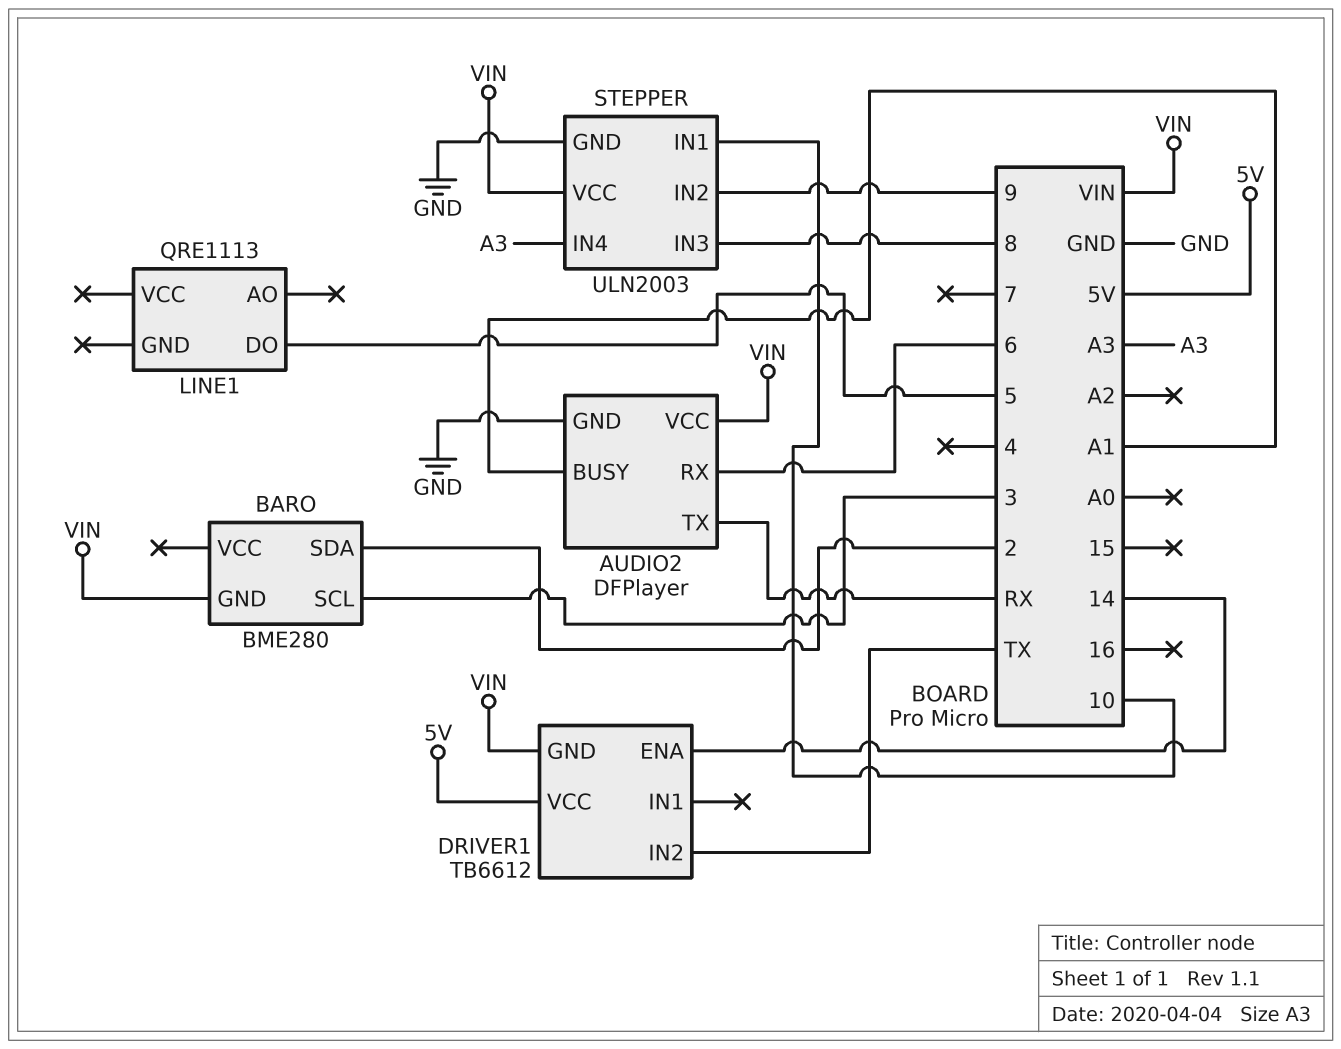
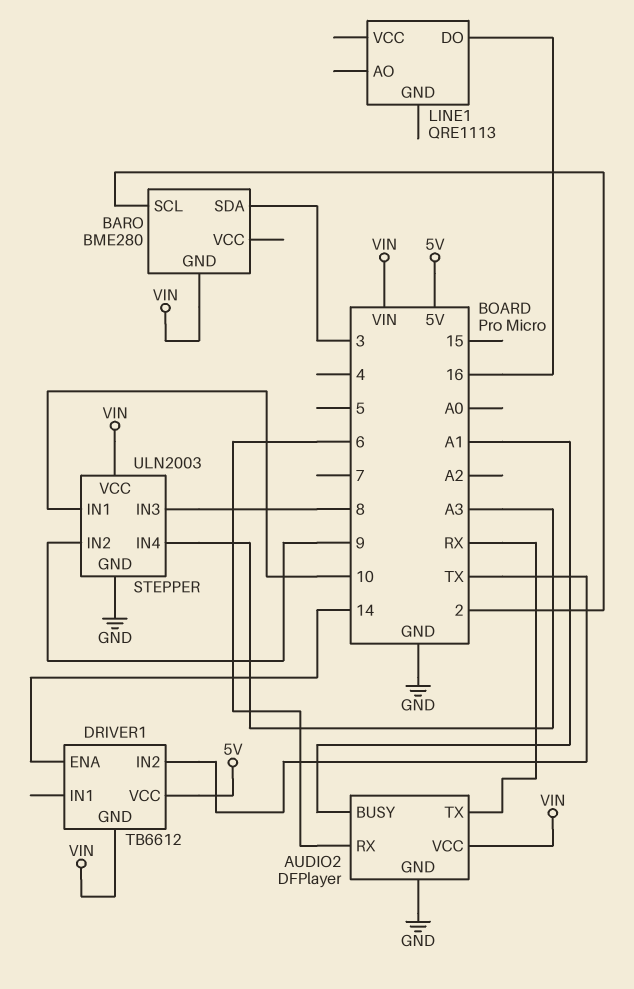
BARO pin SCL: 3 -> 2
BARO pin SDA: 2 -> 3
LINE1 pin DO: 5 -> 16

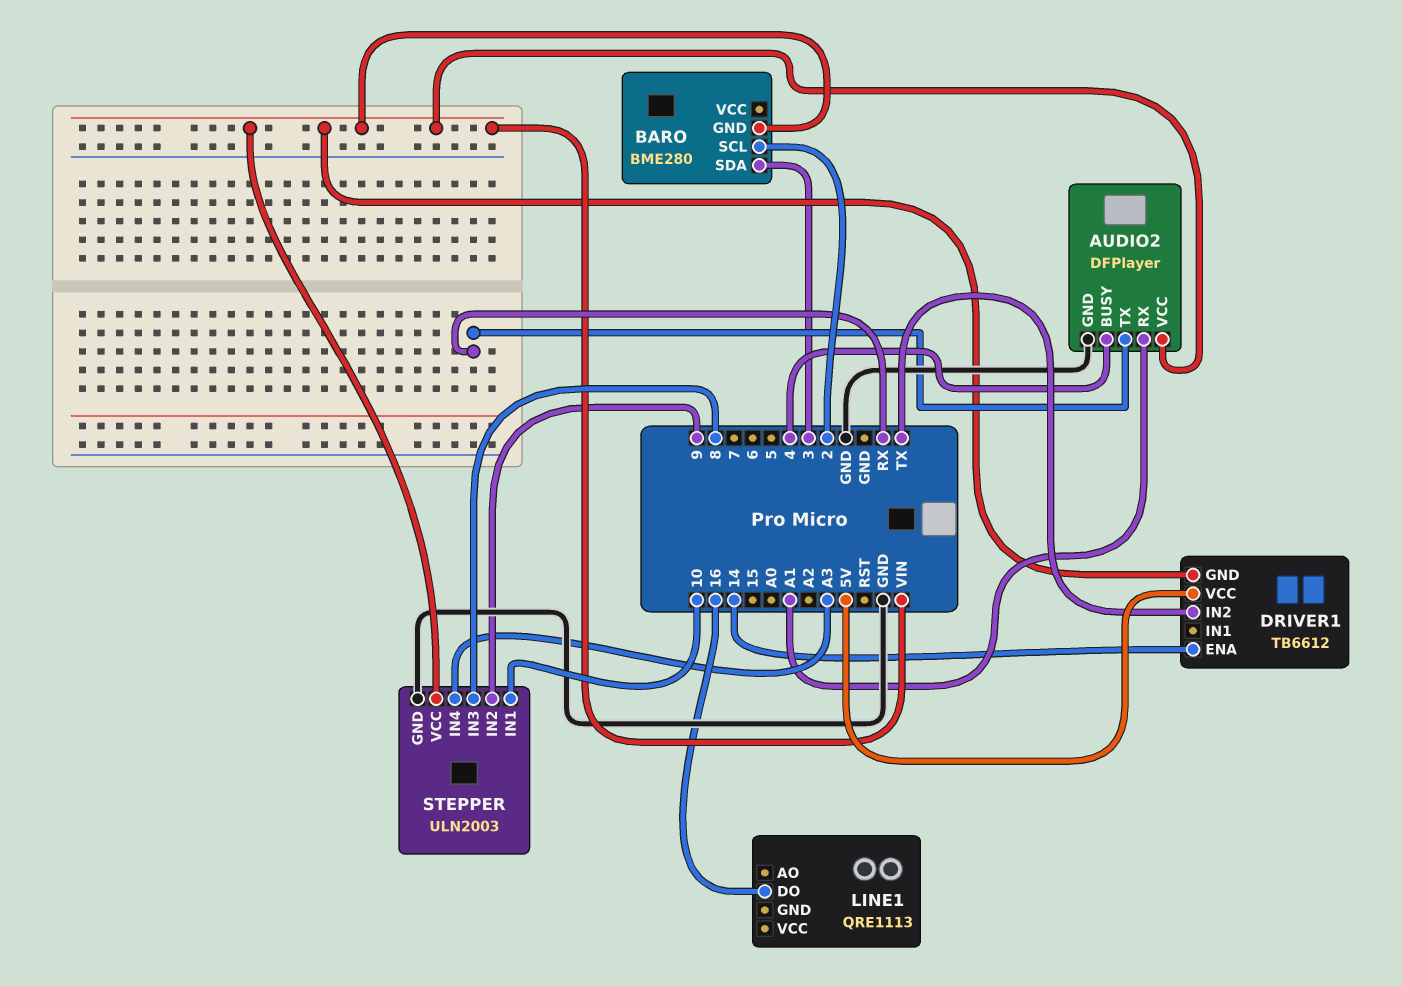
AUDIO2 pin BUSY: A1 -> 4
AUDIO2 pin RX: 6 -> A1

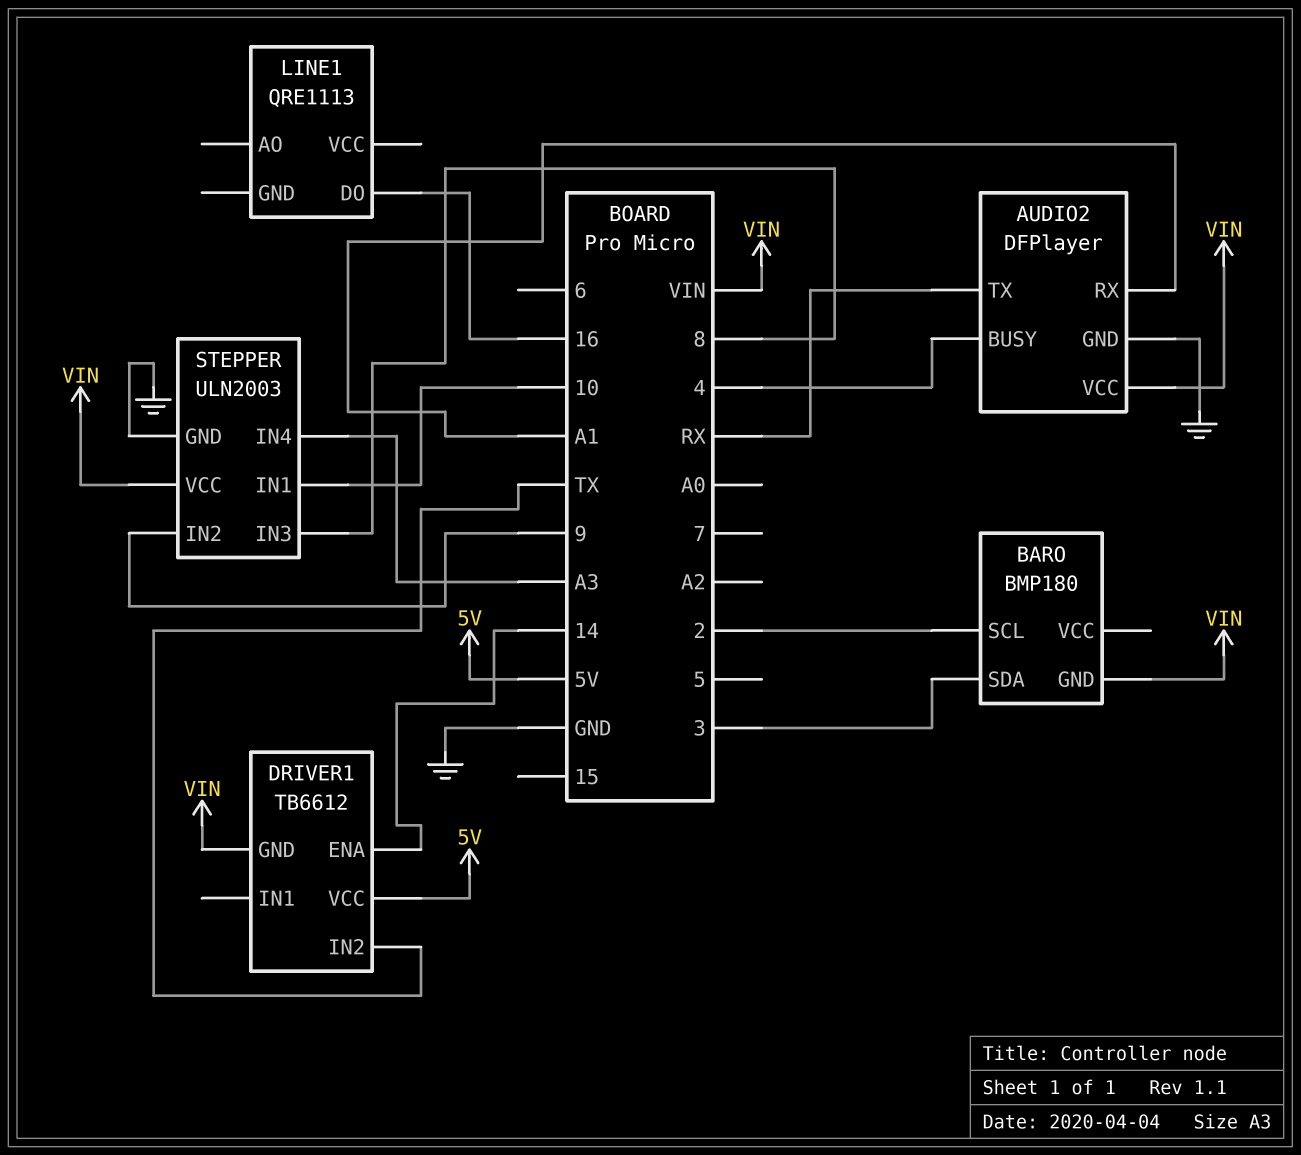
BARO: BME280 -> BMP180

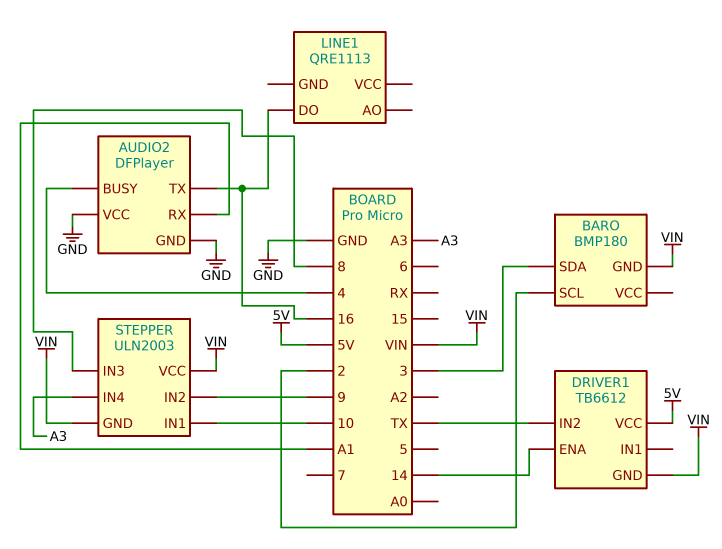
AUDIO2 pin TX: RX -> 16
AUDIO2 pin VCC: VIN -> GND
STEPPER pin GND: GND -> VIN

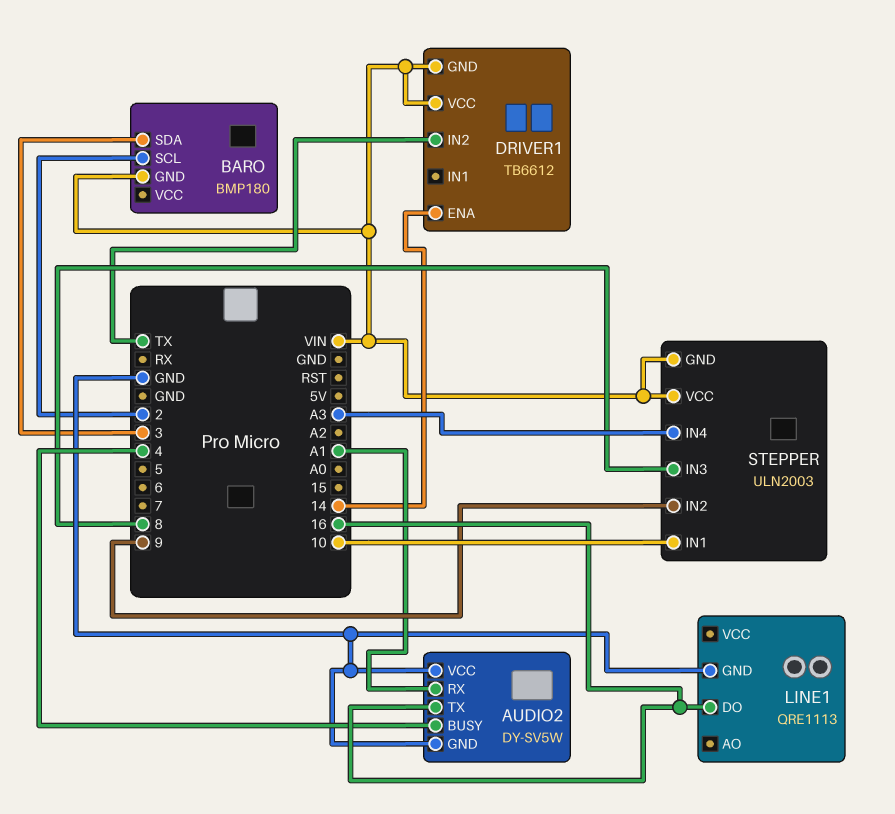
AUDIO2: DFPlayer -> DY-SV5W
DRIVER1 pin VCC: 5V -> VIN
LINE1 pin GND: none -> GND

